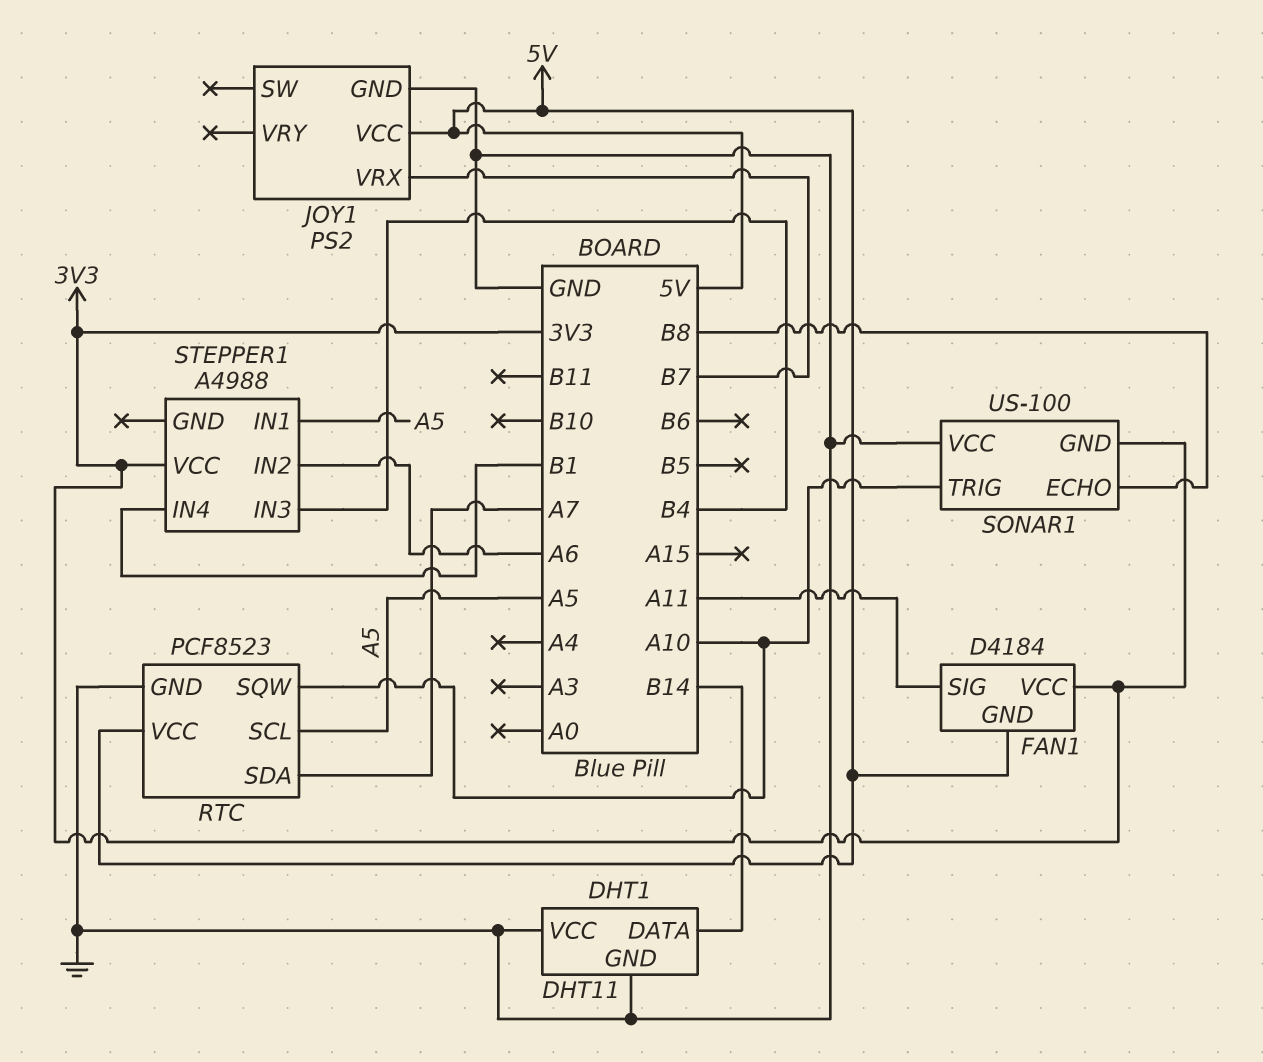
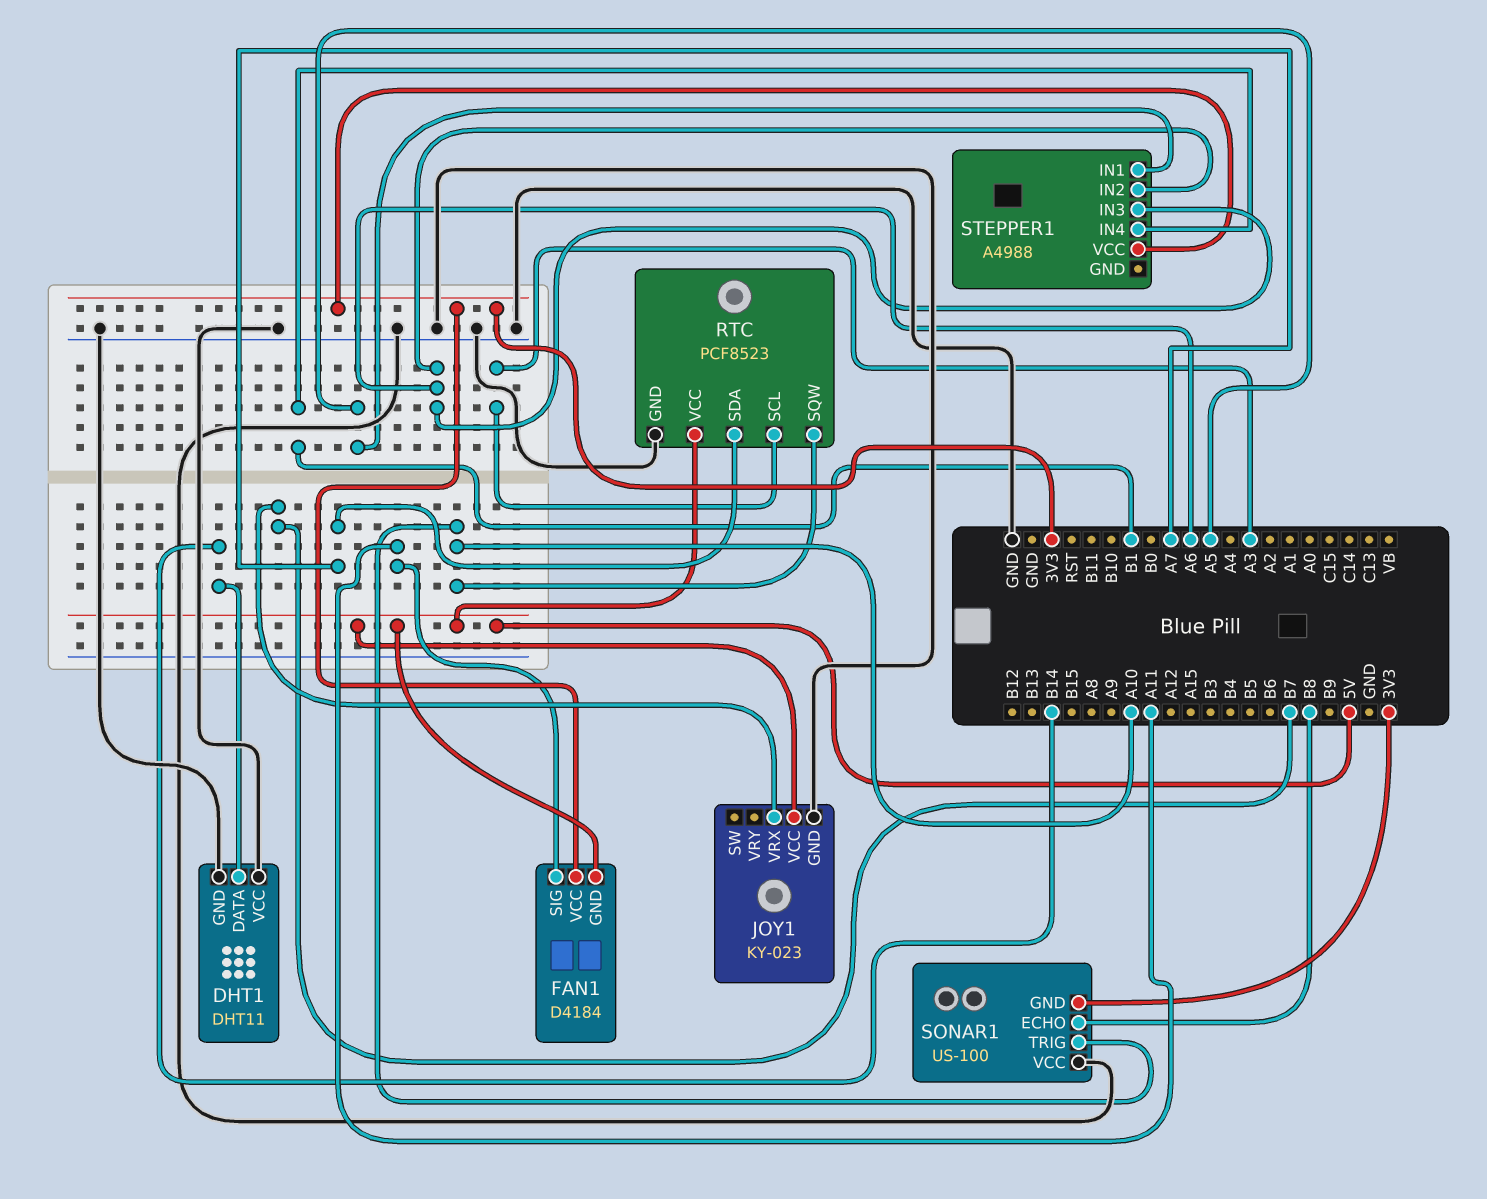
JOY1: PS2 -> KY-023
RTC pin SCL: A5 -> A3
STEPPER1 pin IN3: B4 -> A6

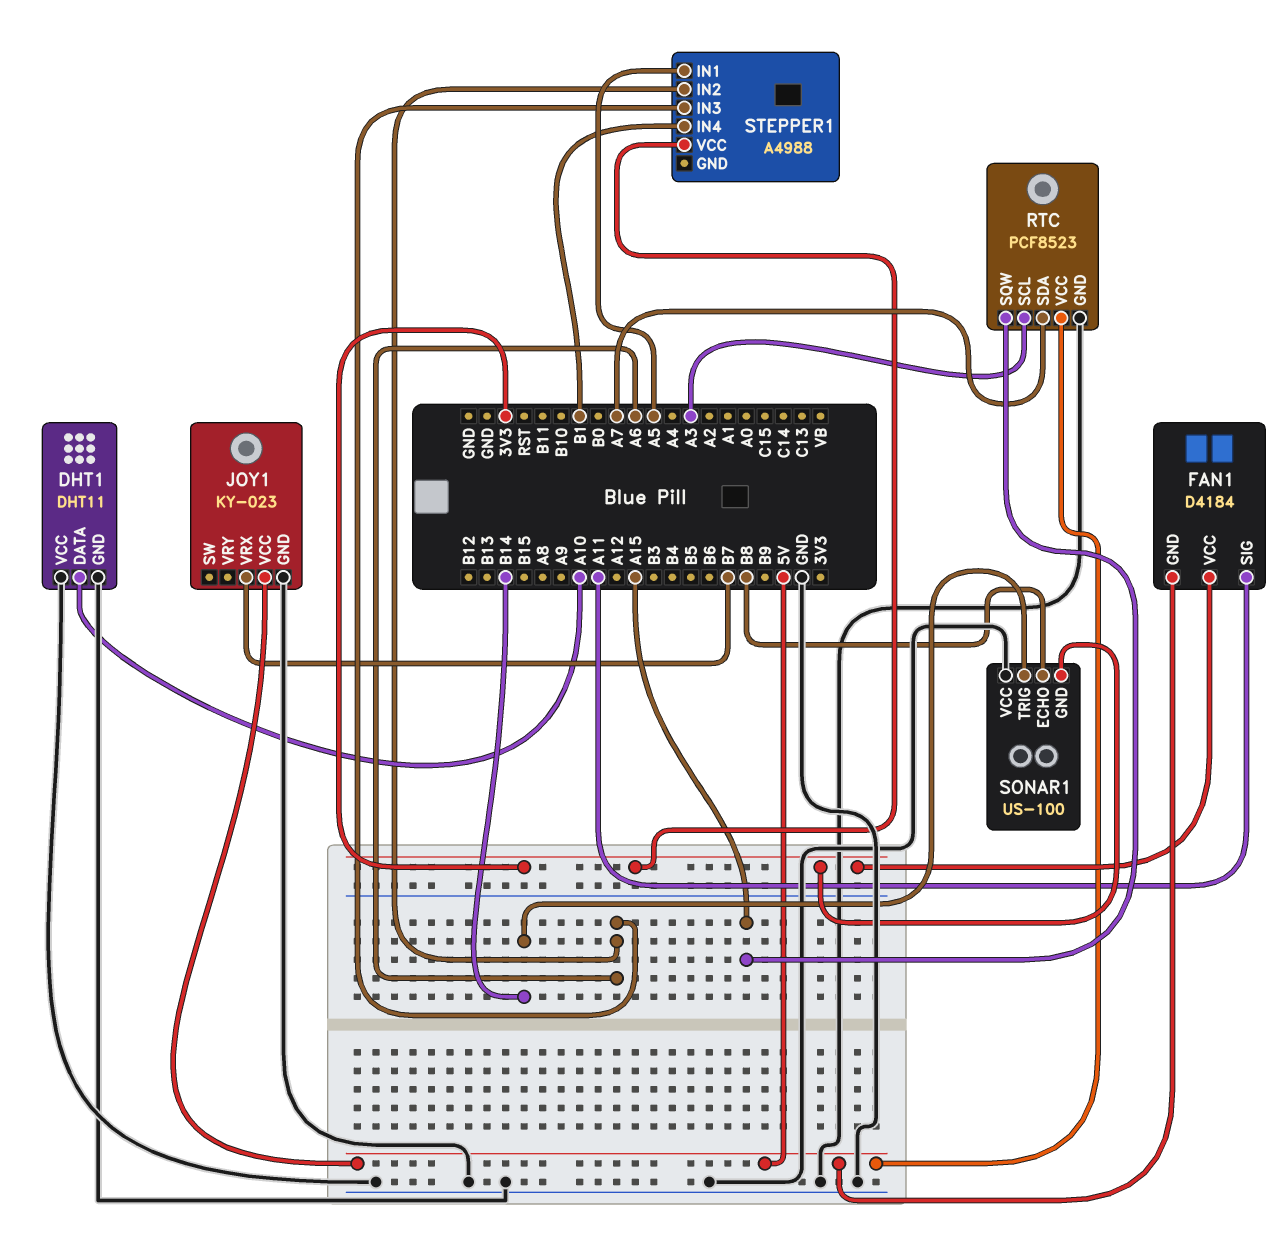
DHT1 pin DATA: B14 -> A10
RTC pin SQW: A10 -> A15
SONAR1 pin TRIG: A10 -> B14

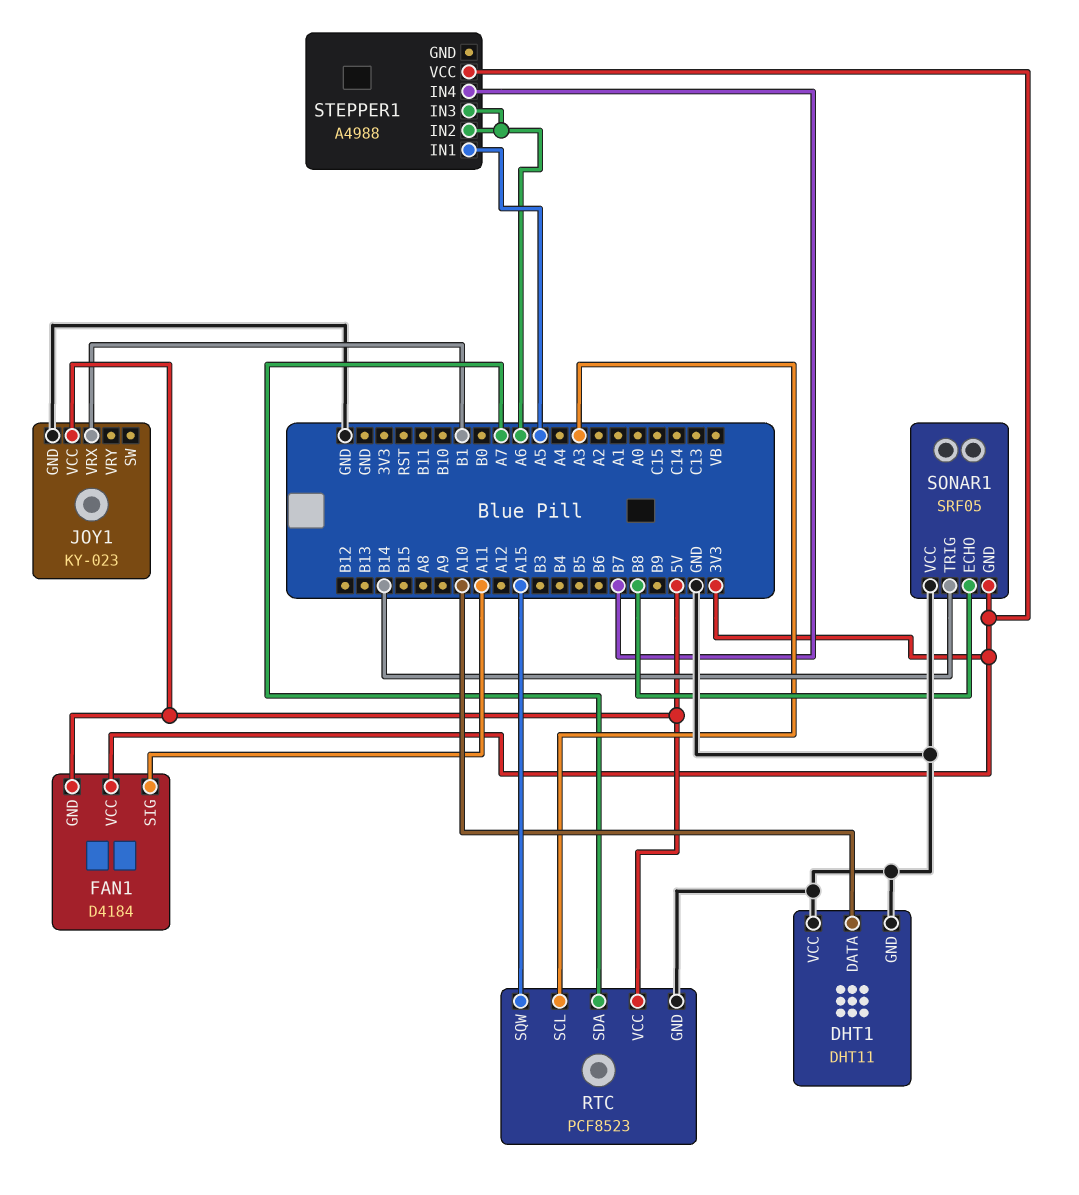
JOY1 pin VRX: B7 -> B1
SONAR1: US-100 -> SRF05
STEPPER1 pin IN4: B1 -> B7

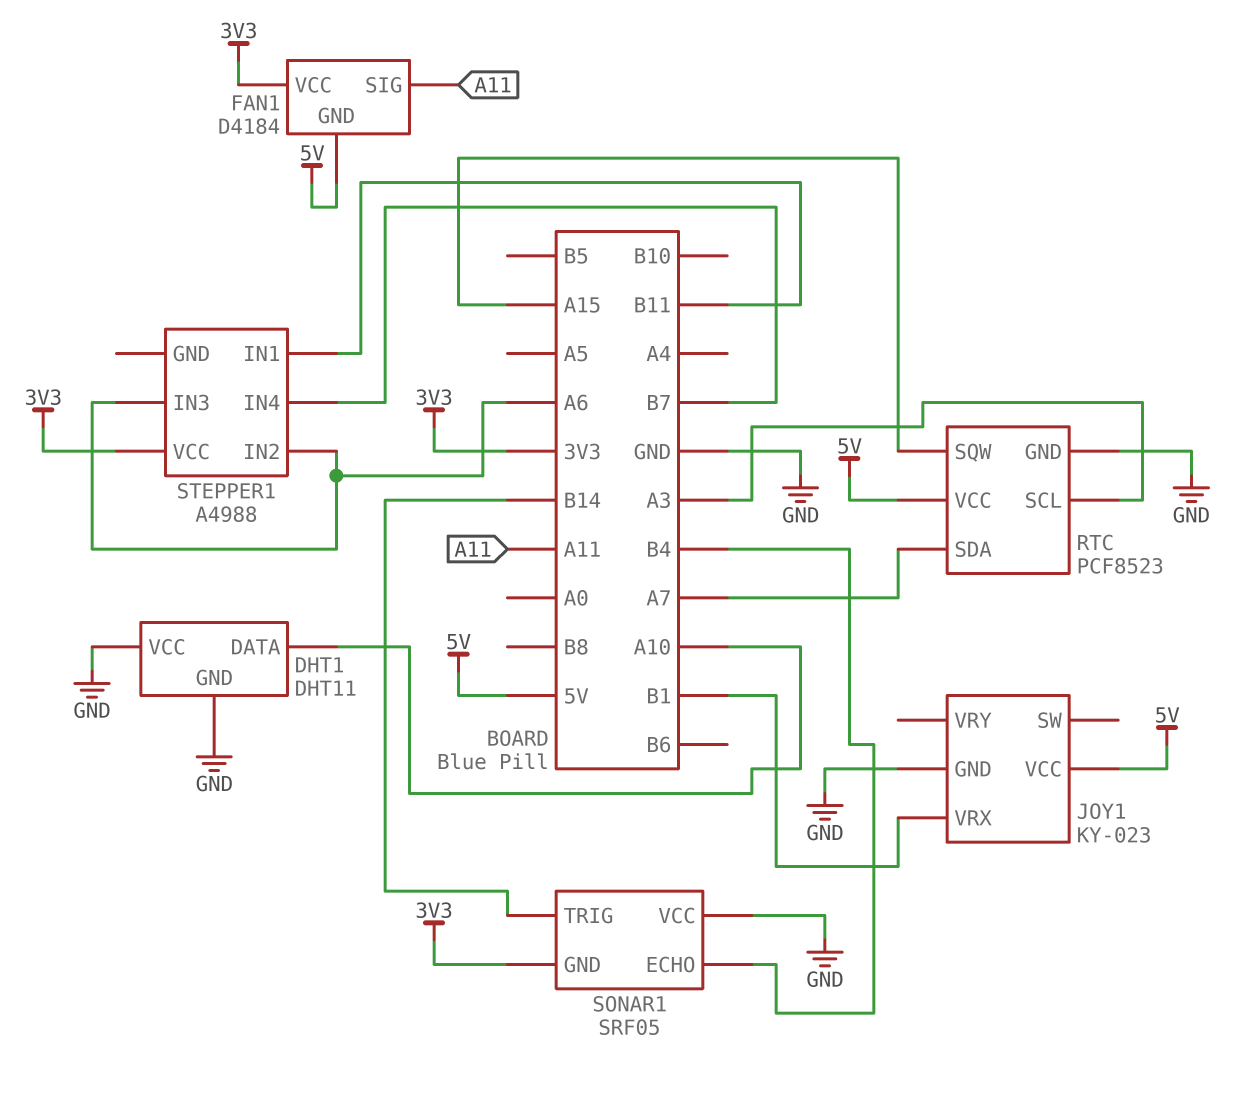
SONAR1 pin ECHO: B8 -> B4
STEPPER1 pin IN1: A5 -> B11

